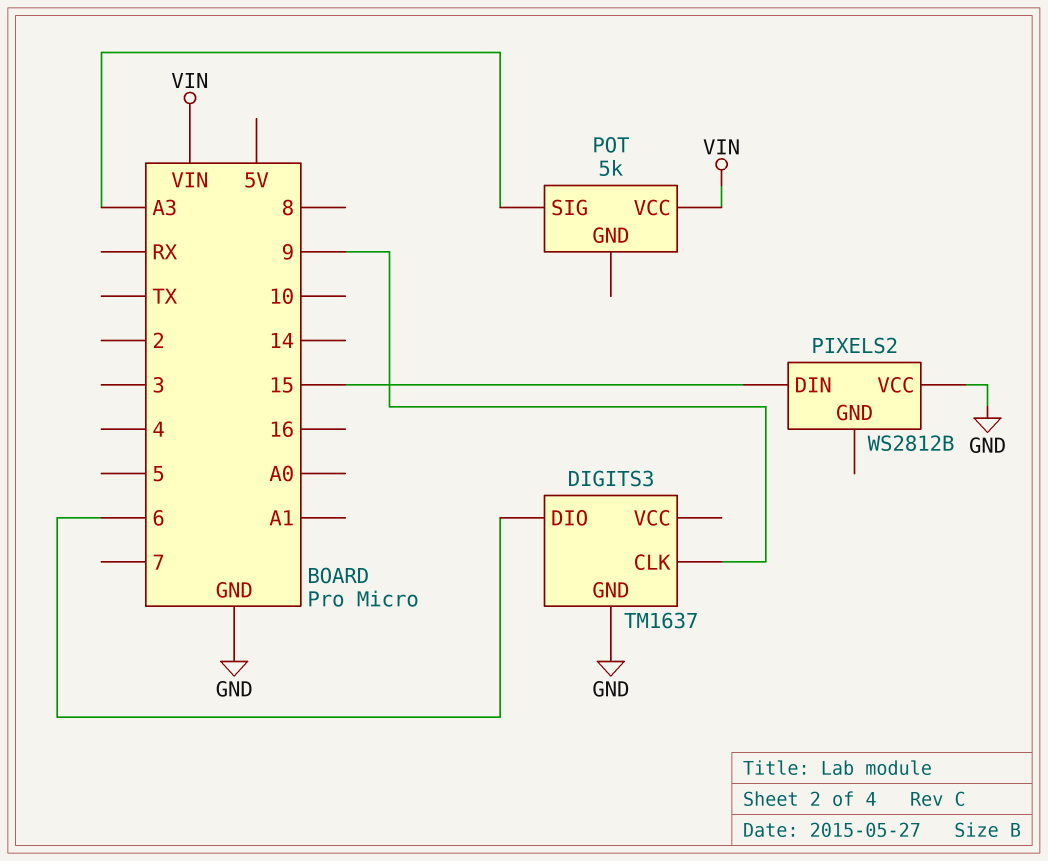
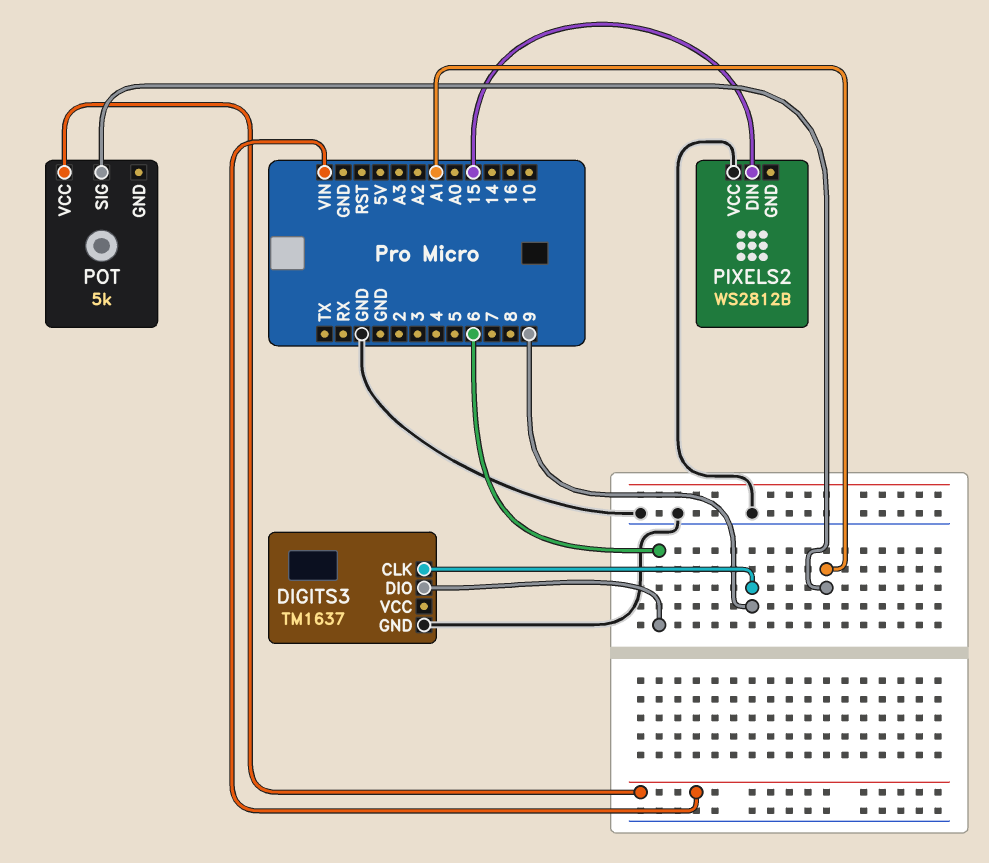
POT pin SIG: A3 -> A1

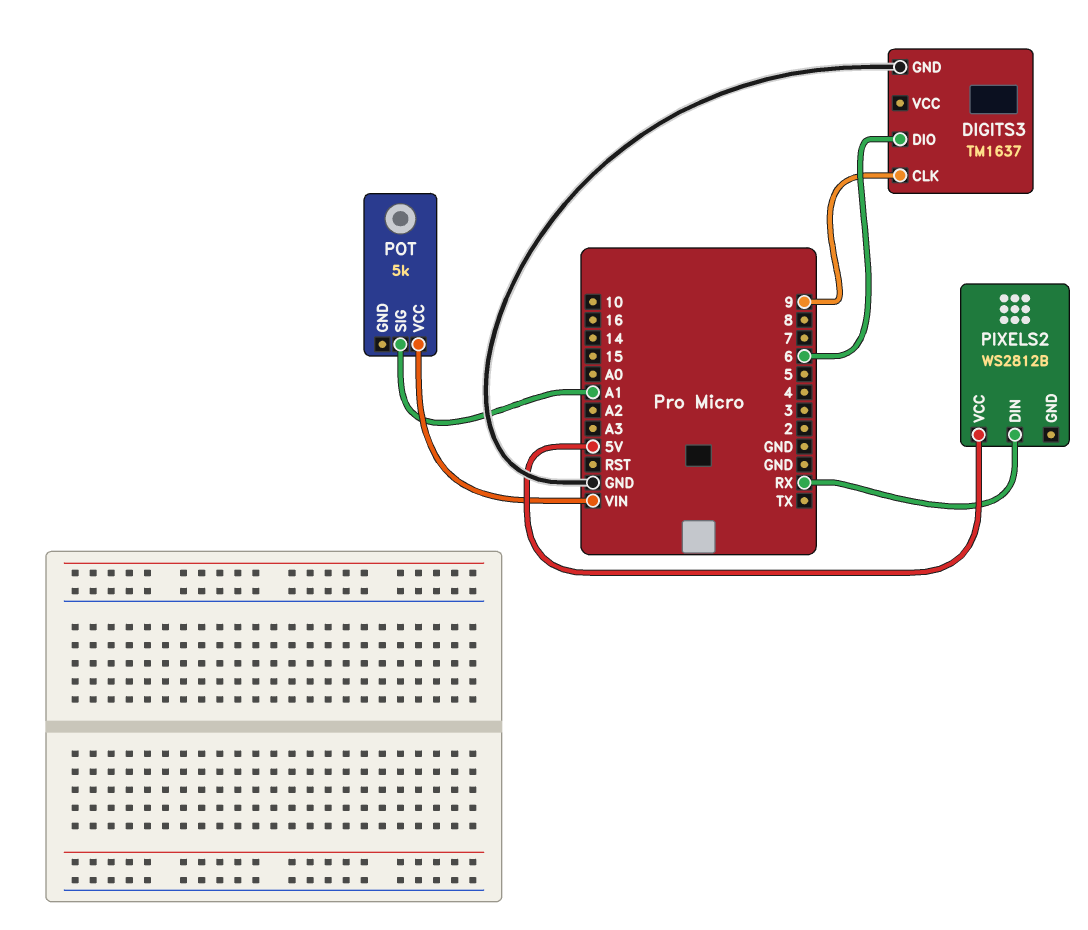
PIXELS2 pin DIN: 15 -> RX
PIXELS2 pin VCC: GND -> 5V

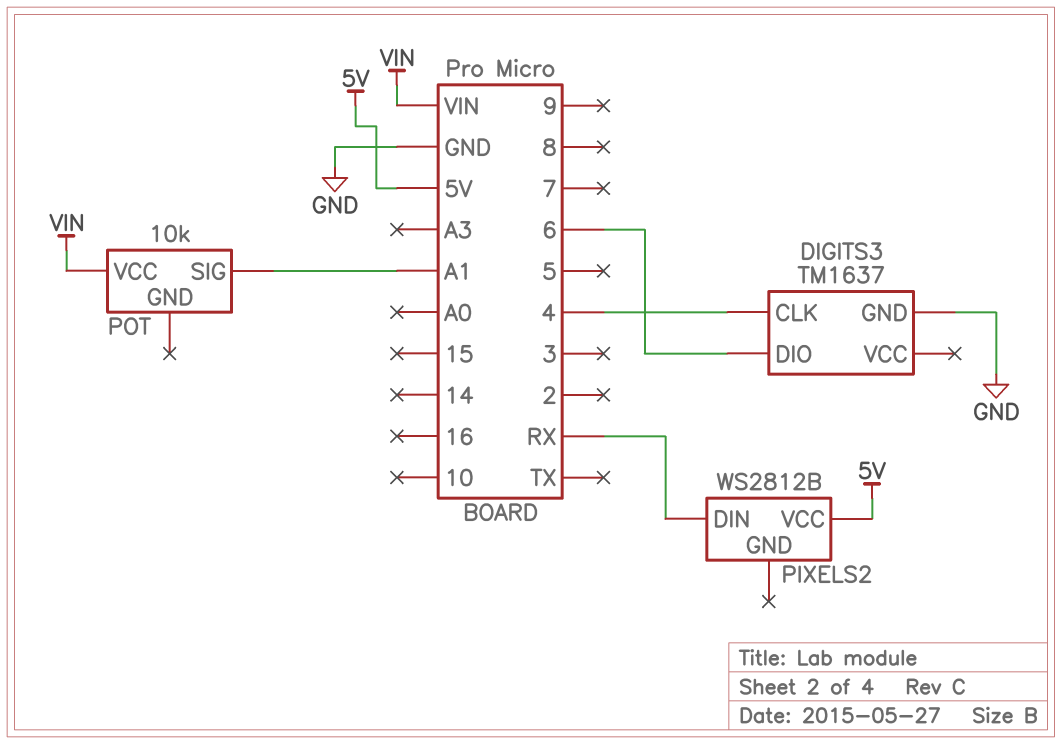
DIGITS3 pin CLK: 9 -> 4
POT: 5k -> 10k

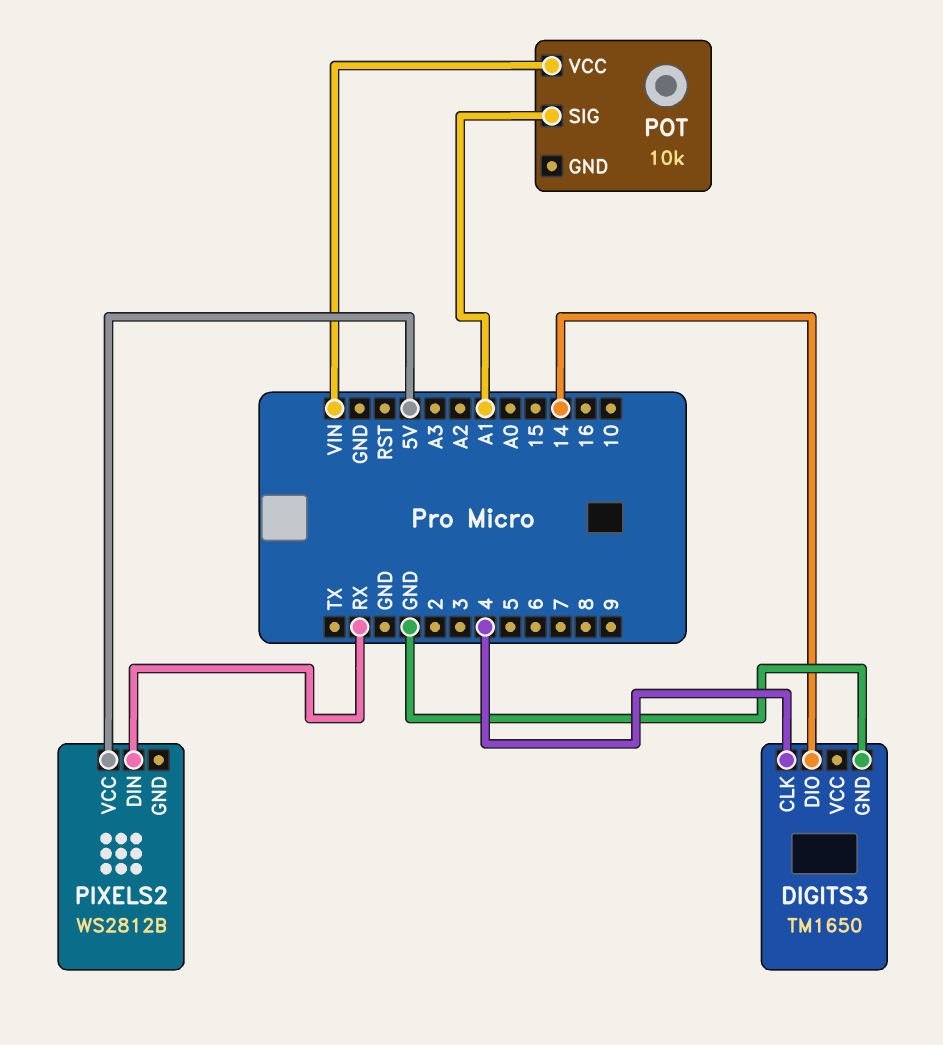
DIGITS3: TM1637 -> TM1650
DIGITS3 pin DIO: 6 -> 14

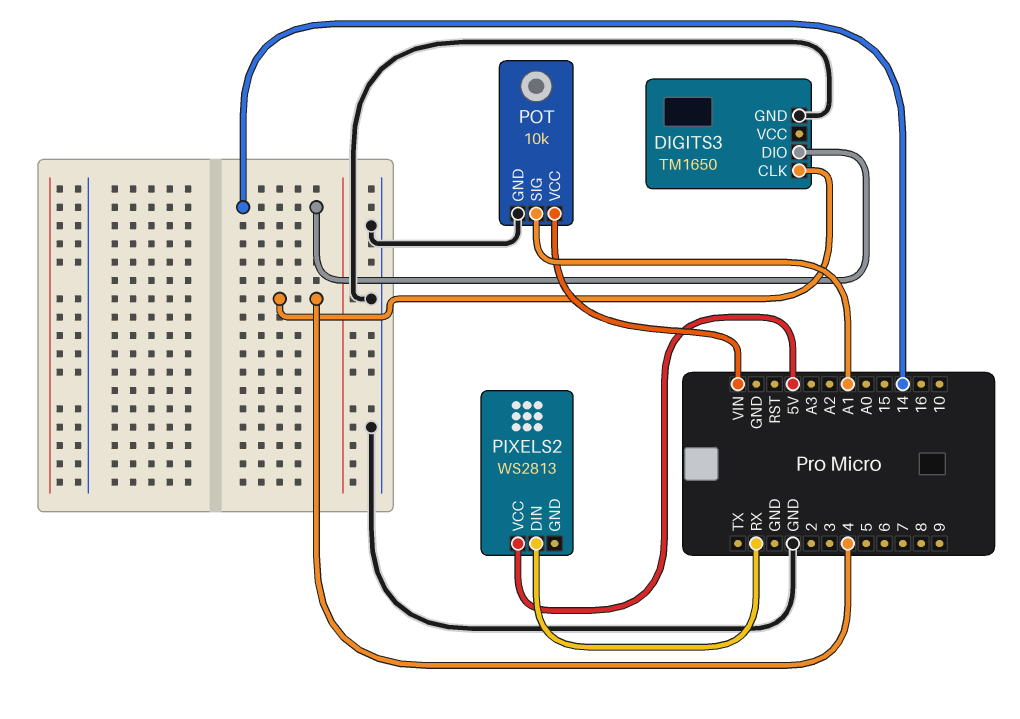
PIXELS2: WS2812B -> WS2813
POT pin GND: none -> GND

